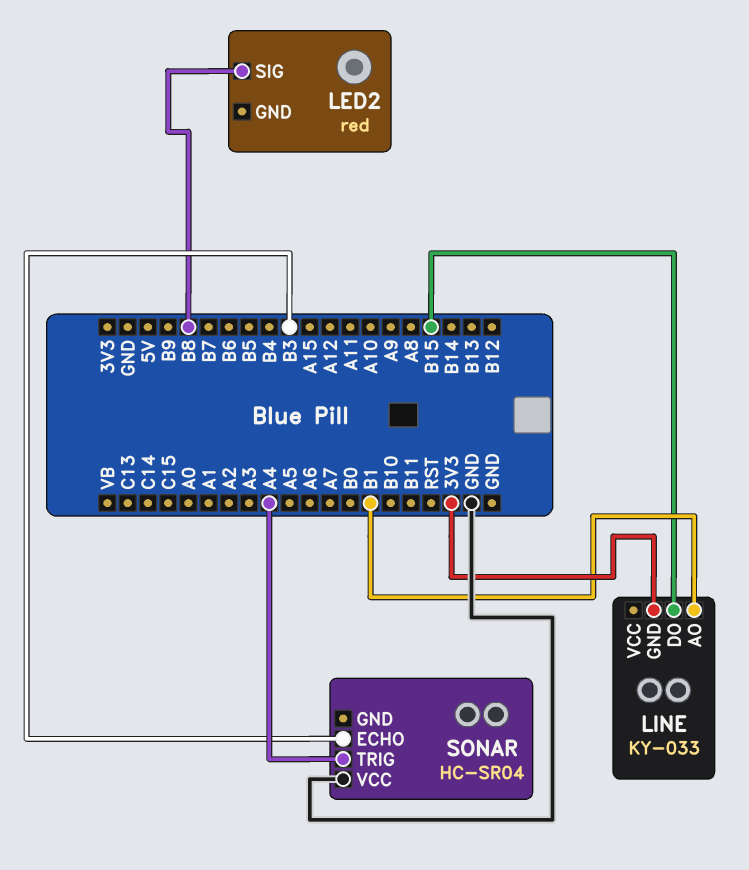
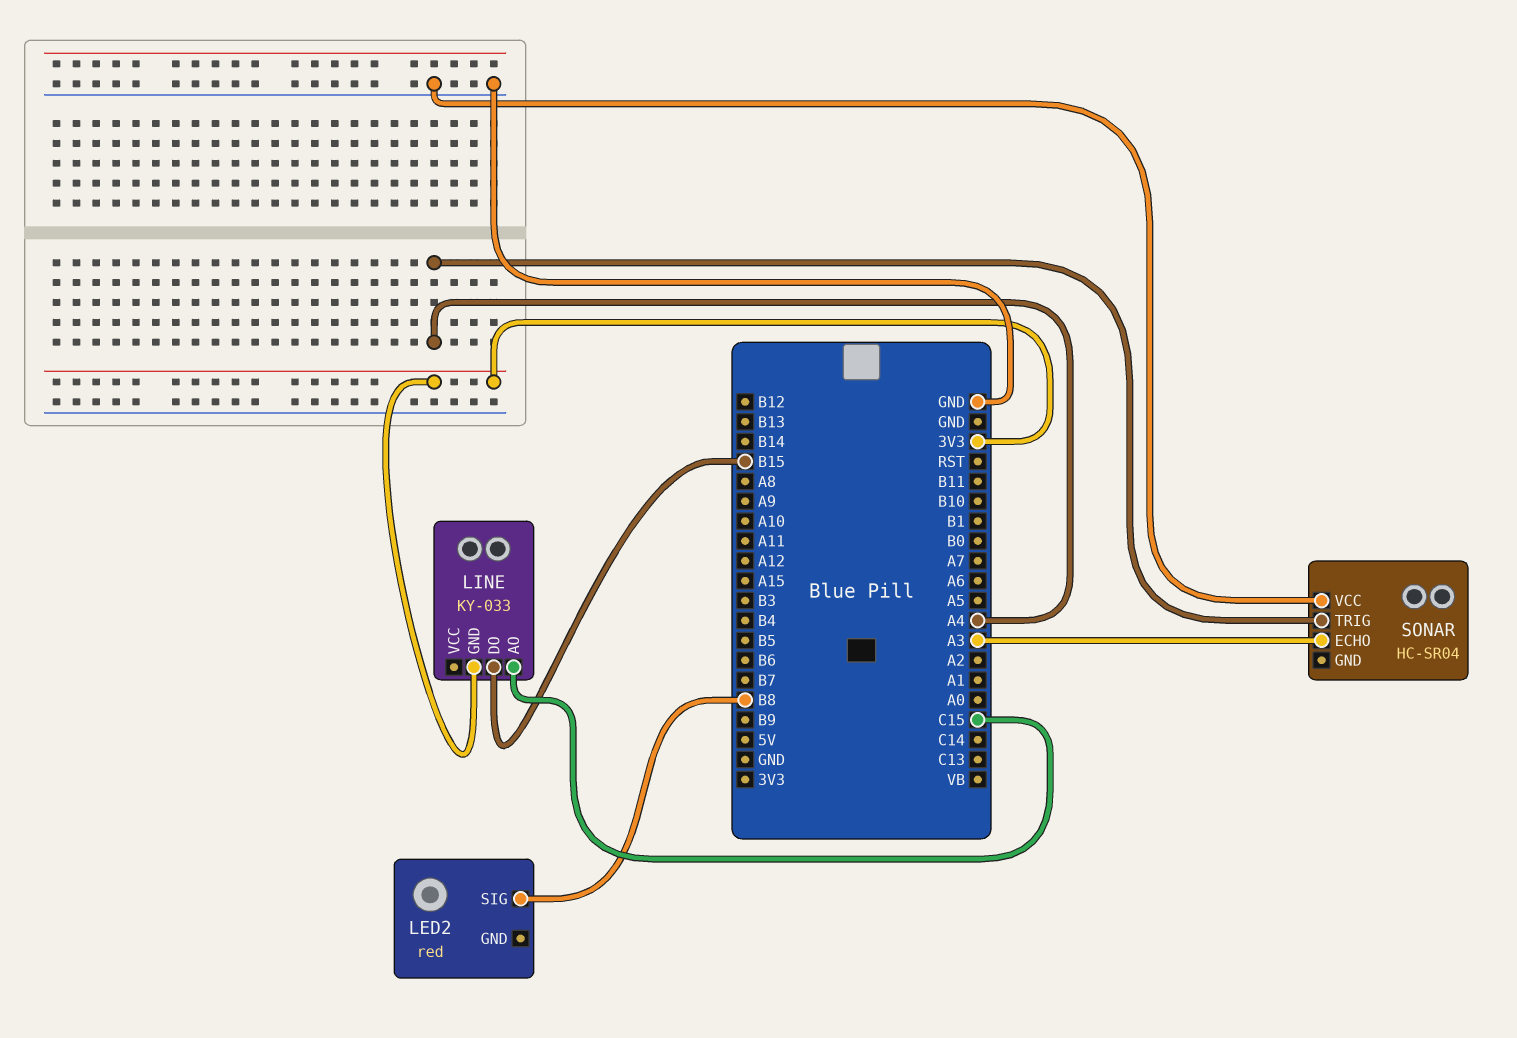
LINE pin AO: B1 -> C15
SONAR pin ECHO: B3 -> A3

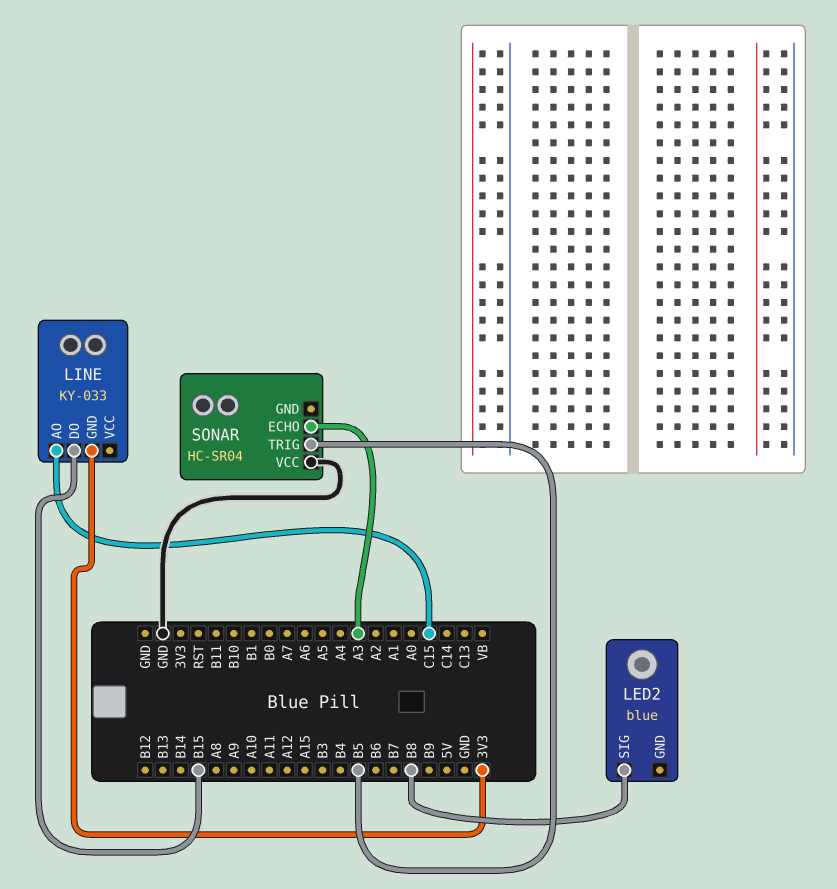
LED2: red -> blue
SONAR pin TRIG: A4 -> B5

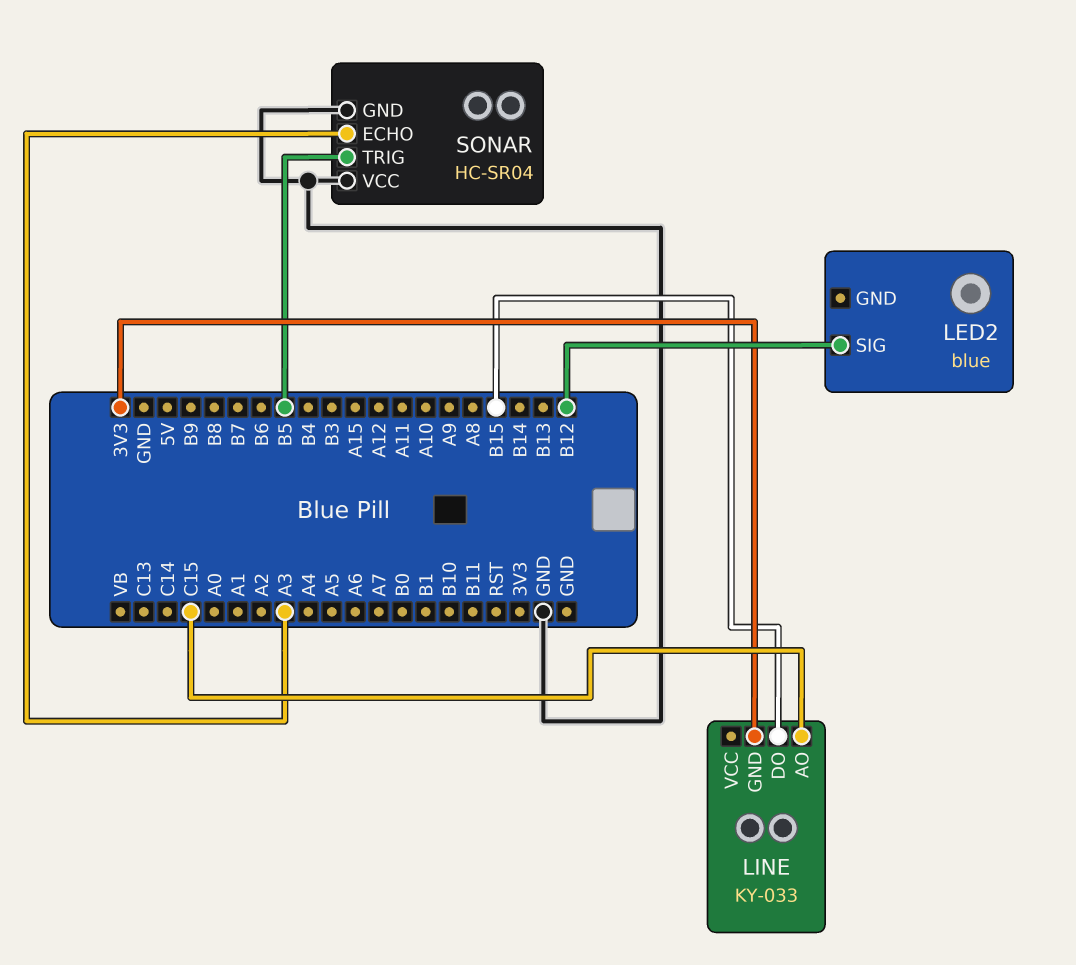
LED2 pin SIG: B8 -> B12
SONAR pin GND: none -> GND

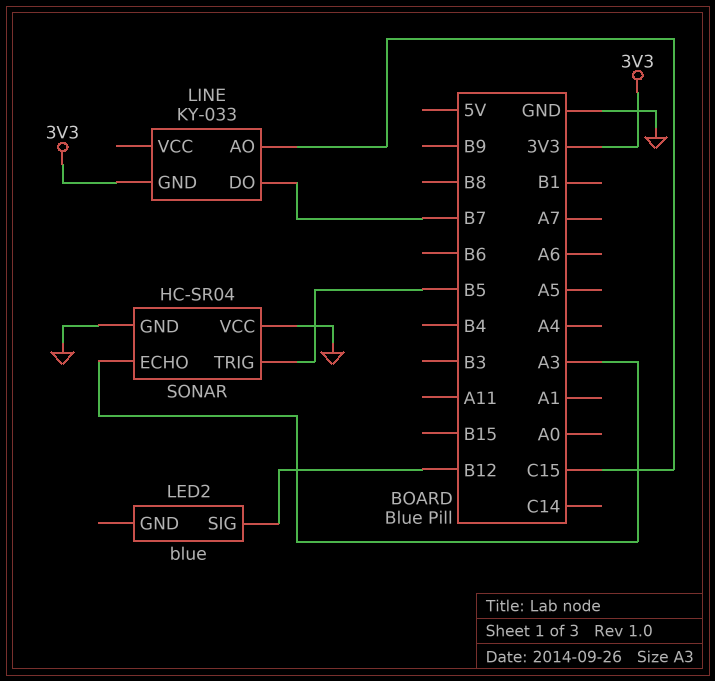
LINE pin DO: B15 -> B7

